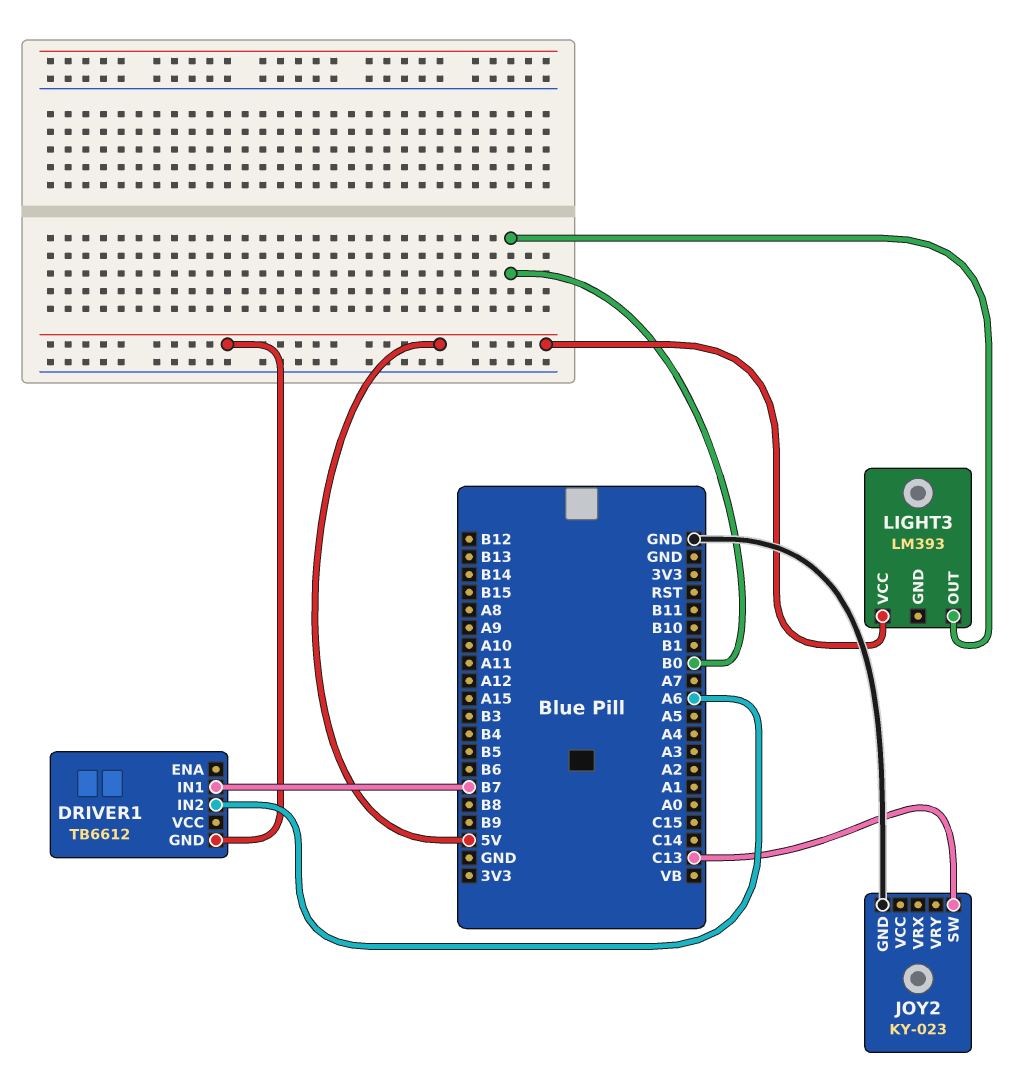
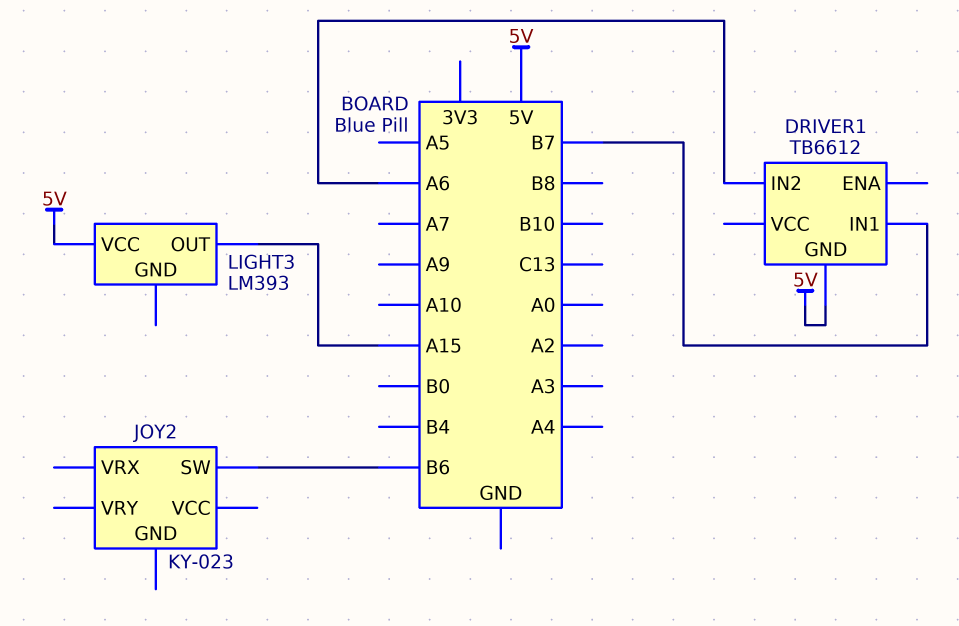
JOY2 pin GND: GND -> none
JOY2 pin SW: C13 -> B6
LIGHT3 pin OUT: B0 -> A15

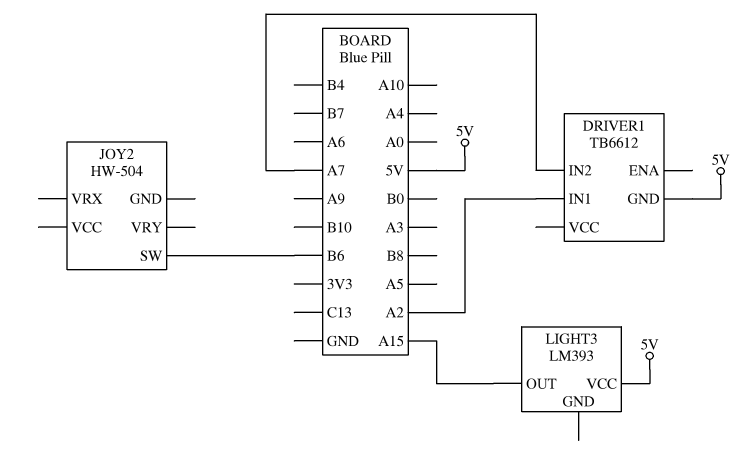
DRIVER1 pin IN1: B7 -> A2
DRIVER1 pin IN2: A6 -> A7
JOY2: KY-023 -> HW-504

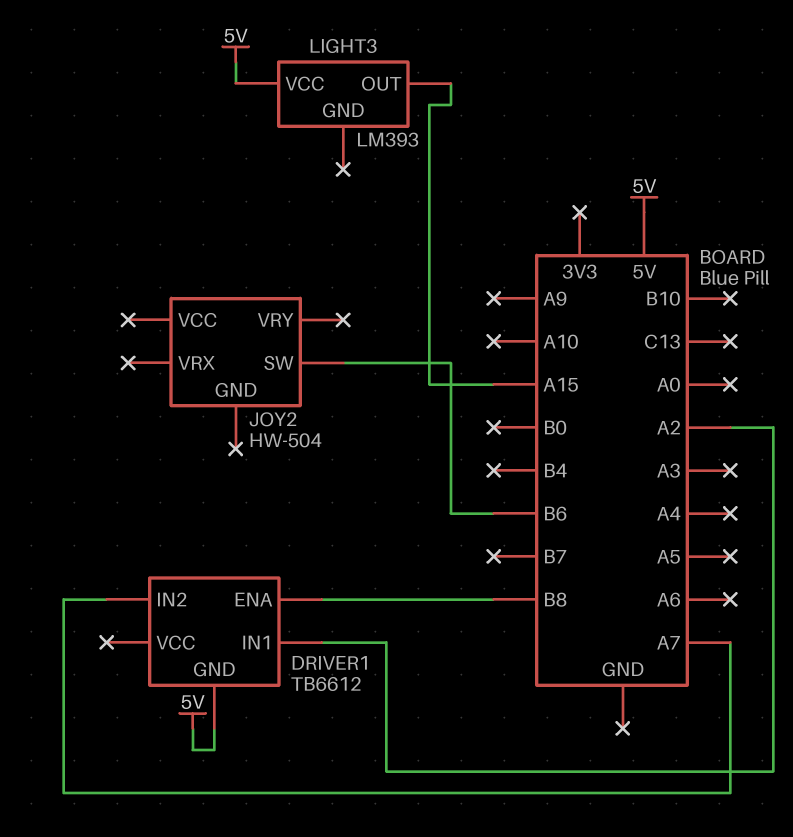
DRIVER1 pin ENA: none -> B8

